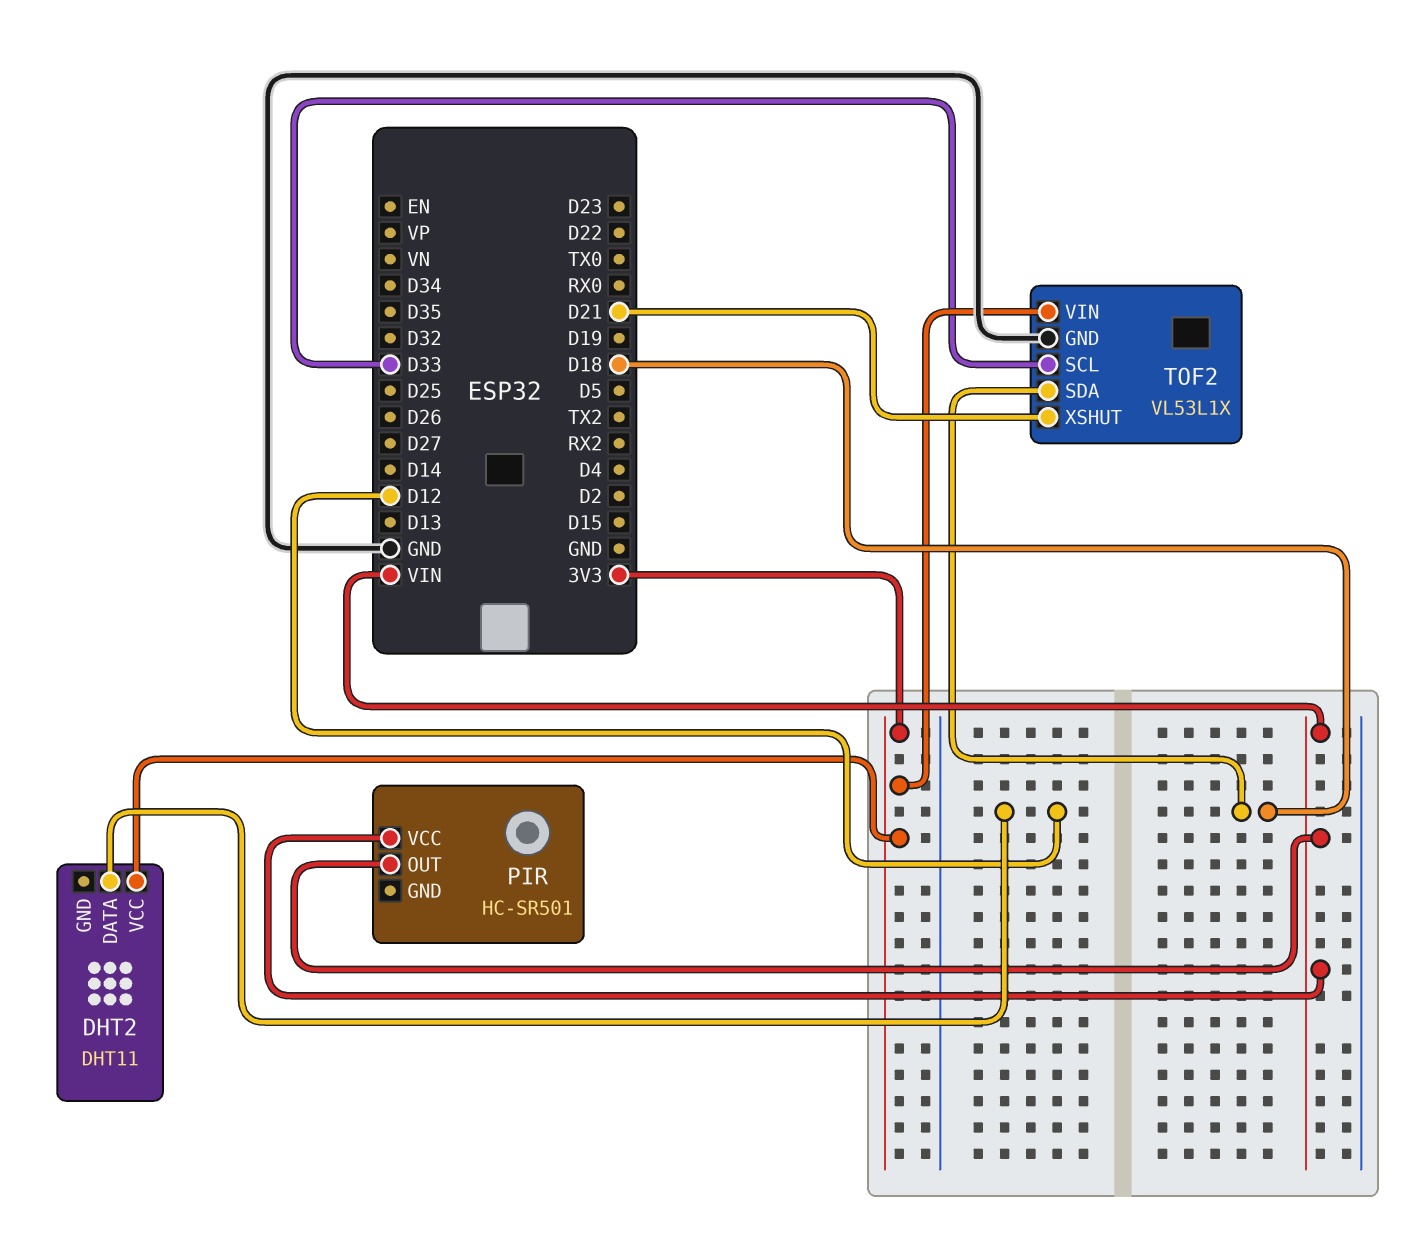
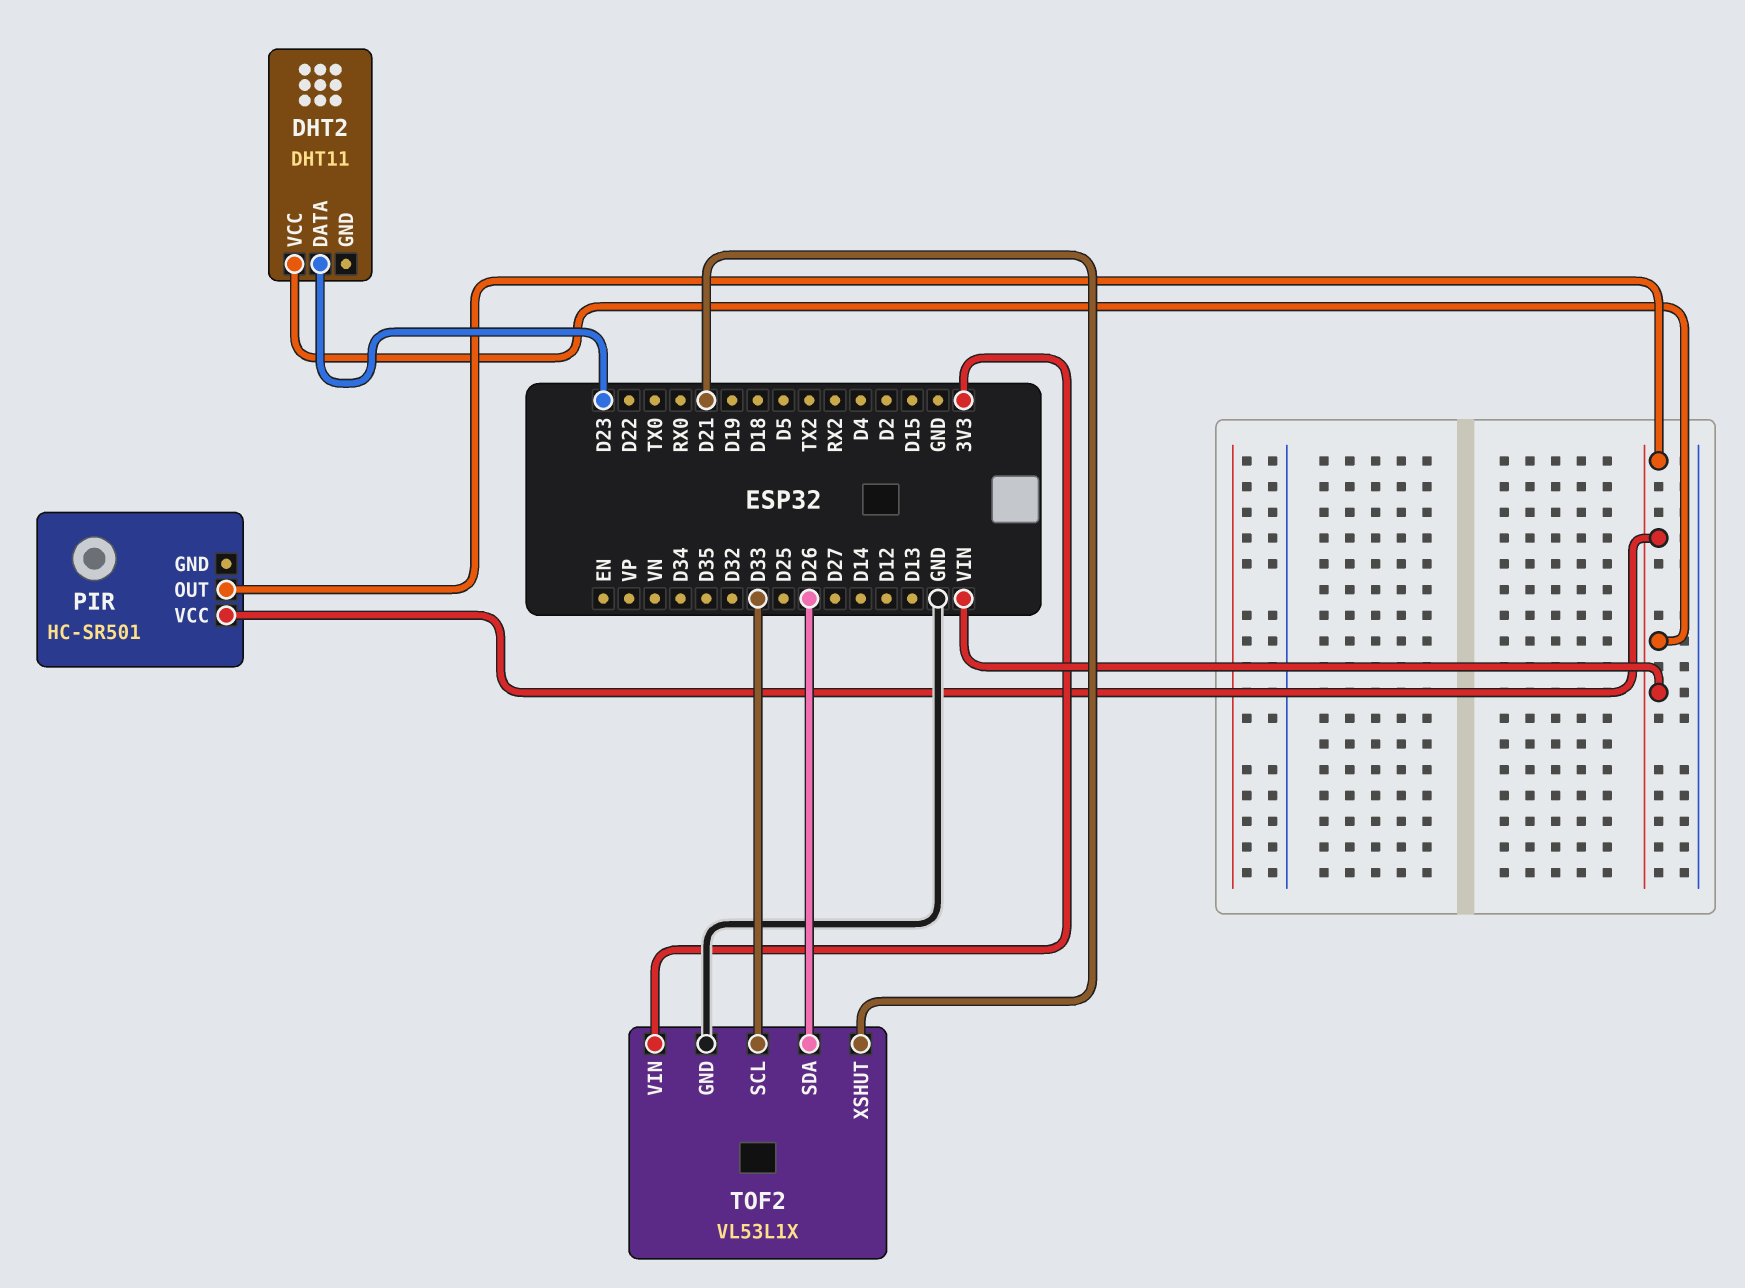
DHT2 pin DATA: D12 -> D23
DHT2 pin VCC: 3V3 -> VIN
TOF2 pin SDA: D18 -> D26

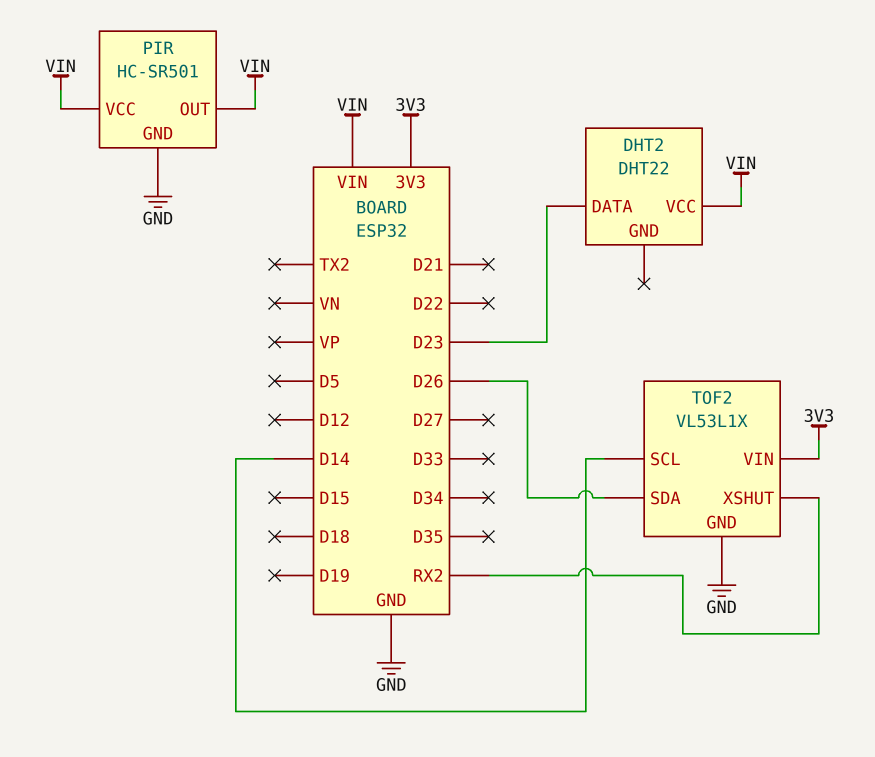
DHT2: DHT11 -> DHT22
PIR pin GND: none -> GND
TOF2 pin SCL: D33 -> D14
TOF2 pin XSHUT: D21 -> RX2

